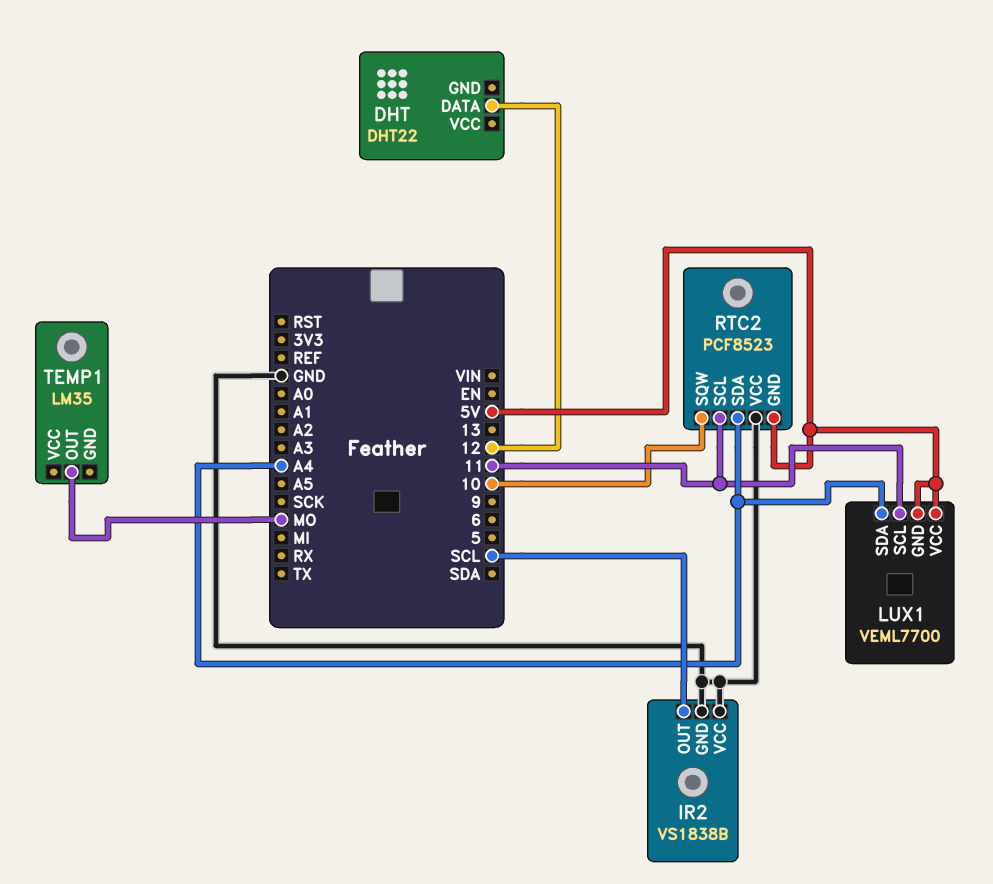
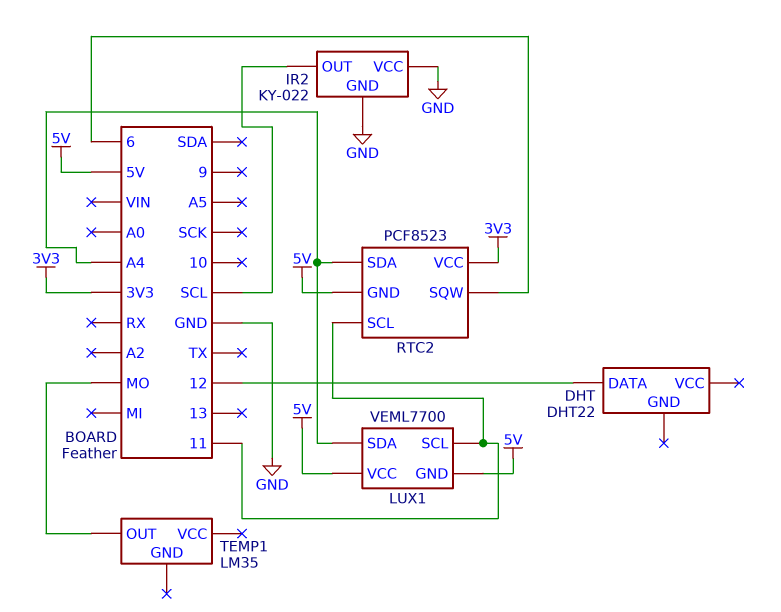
IR2: VS1838B -> KY-022
RTC2 pin SQW: 10 -> 6
RTC2 pin VCC: GND -> 3V3

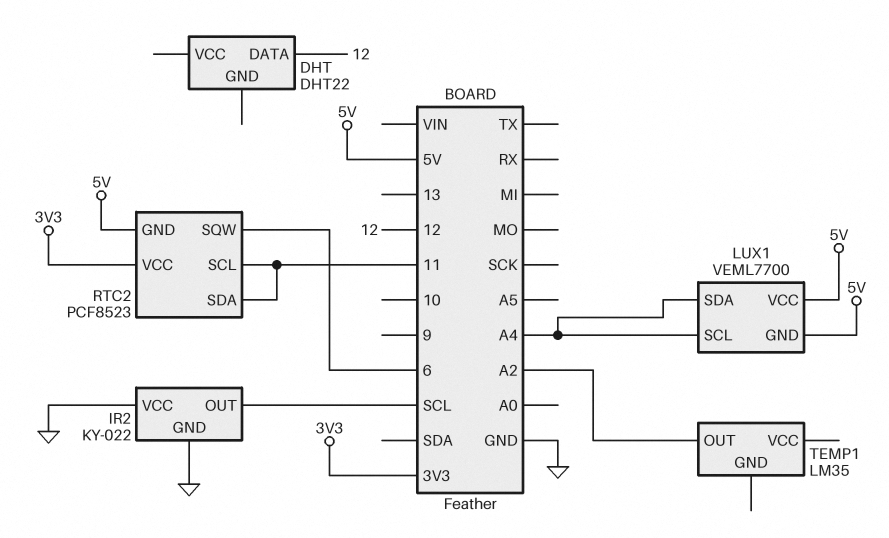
LUX1 pin SCL: 11 -> A4
RTC2 pin SDA: A4 -> 11
TEMP1 pin OUT: MO -> A2

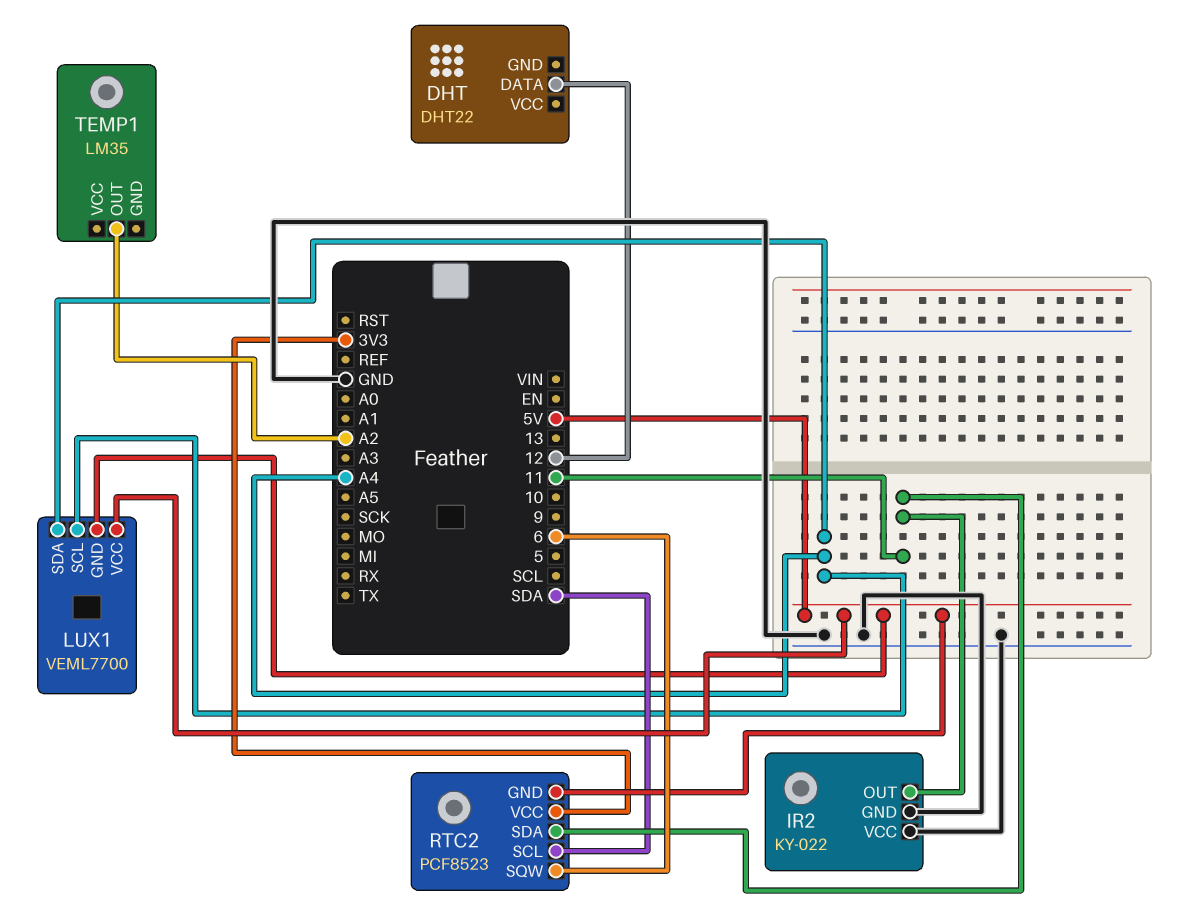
IR2 pin OUT: SCL -> 11
RTC2 pin SCL: 11 -> SDA

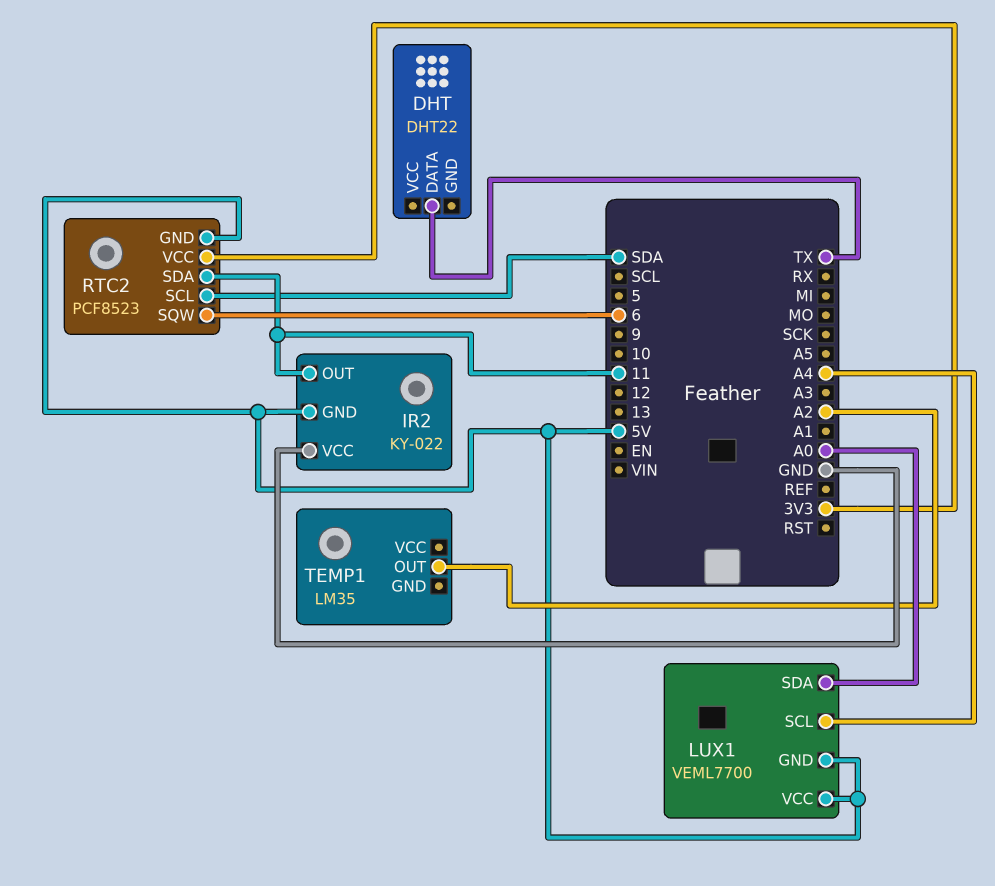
DHT pin DATA: 12 -> TX
IR2 pin GND: GND -> 5V
LUX1 pin SDA: A4 -> A0

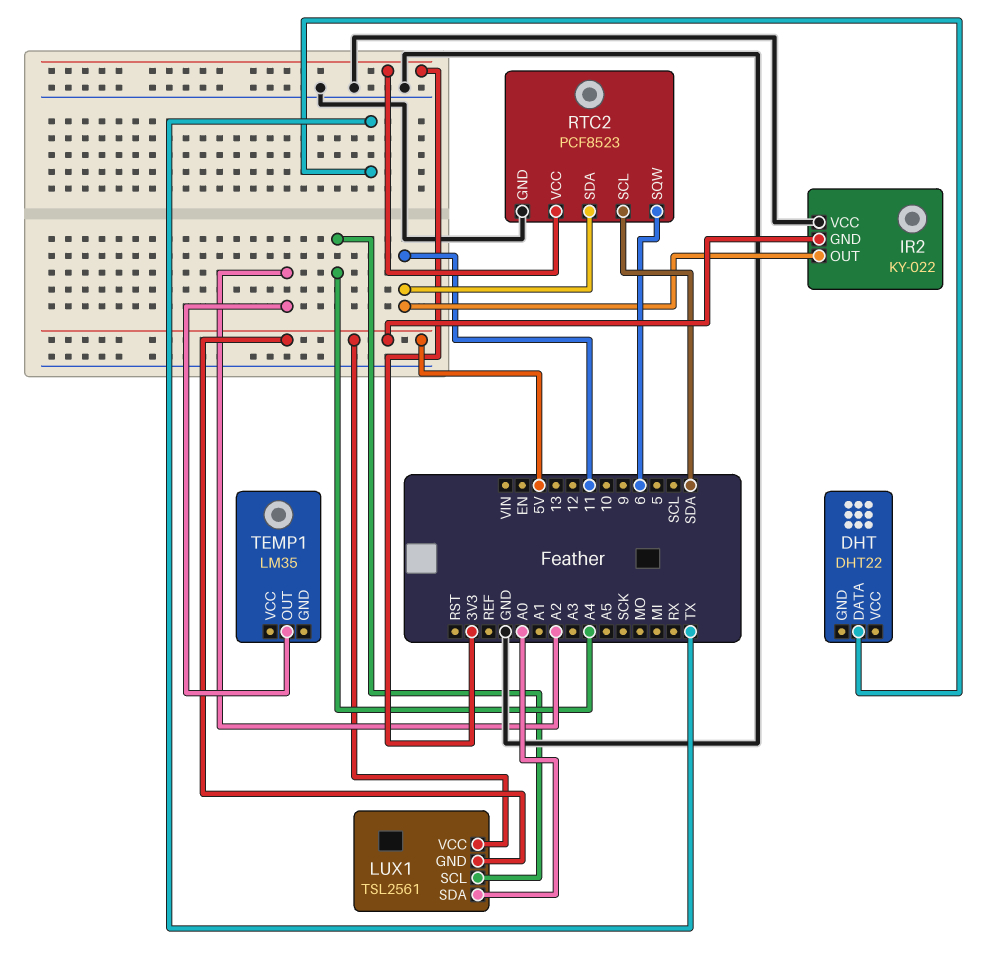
LUX1: VEML7700 -> TSL2561
RTC2 pin GND: 5V -> GND

